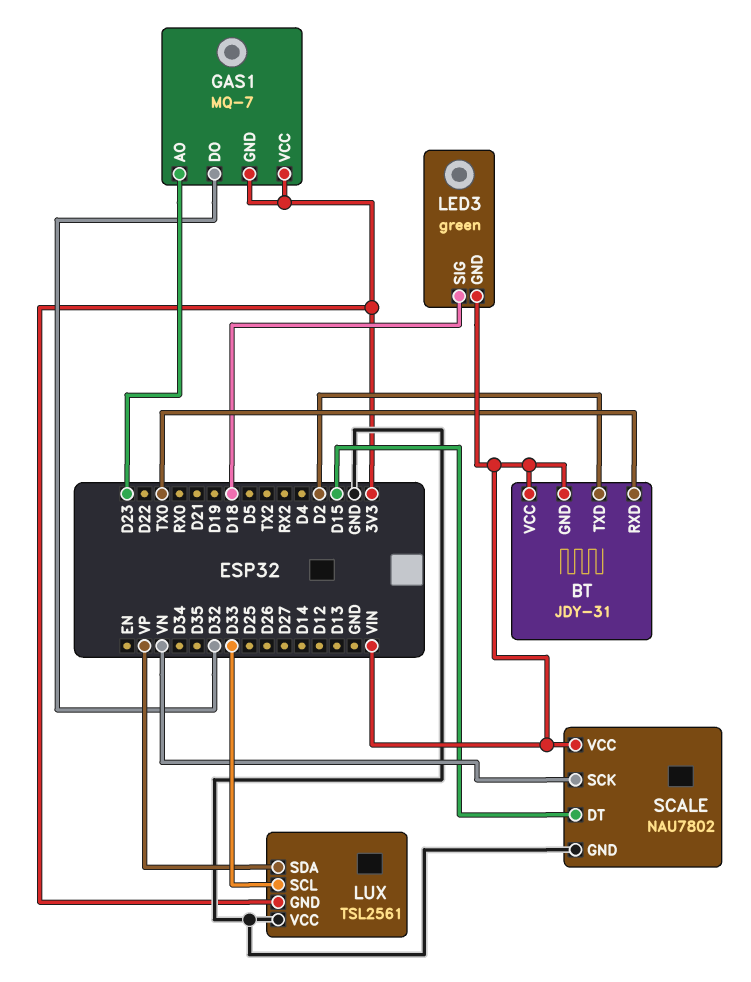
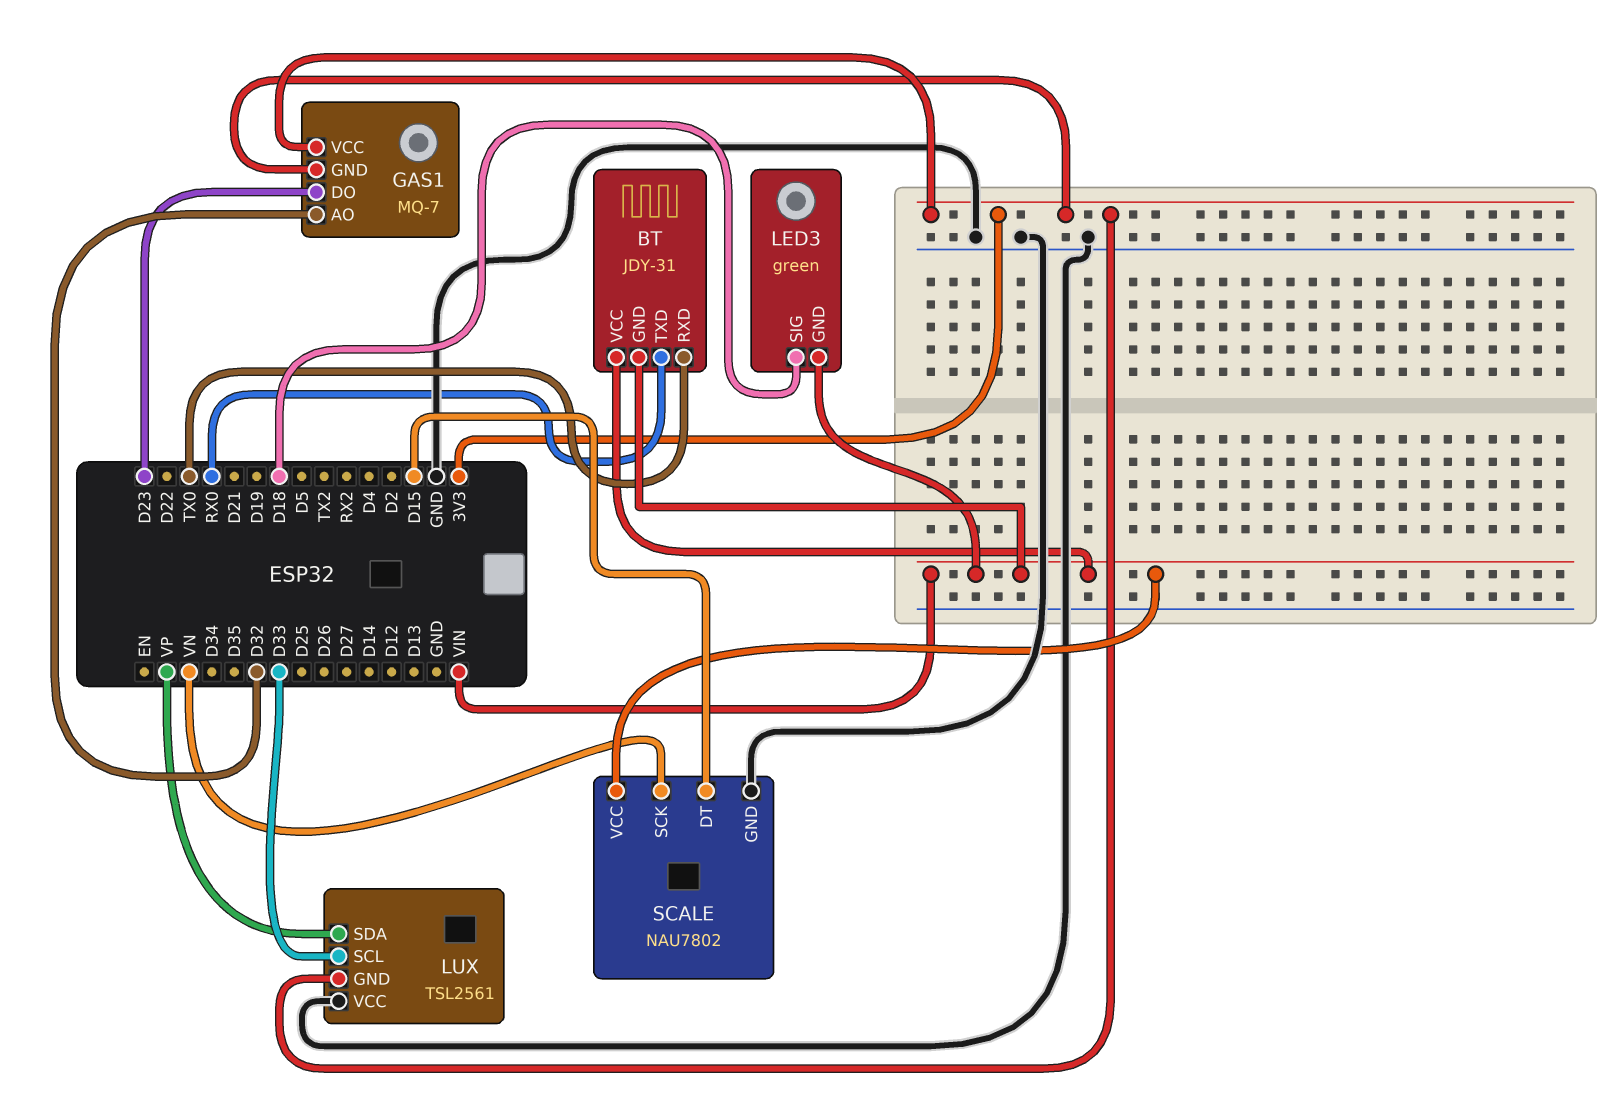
BT pin TXD: D2 -> RX0
GAS1 pin AO: D23 -> D32
GAS1 pin DO: D32 -> D23

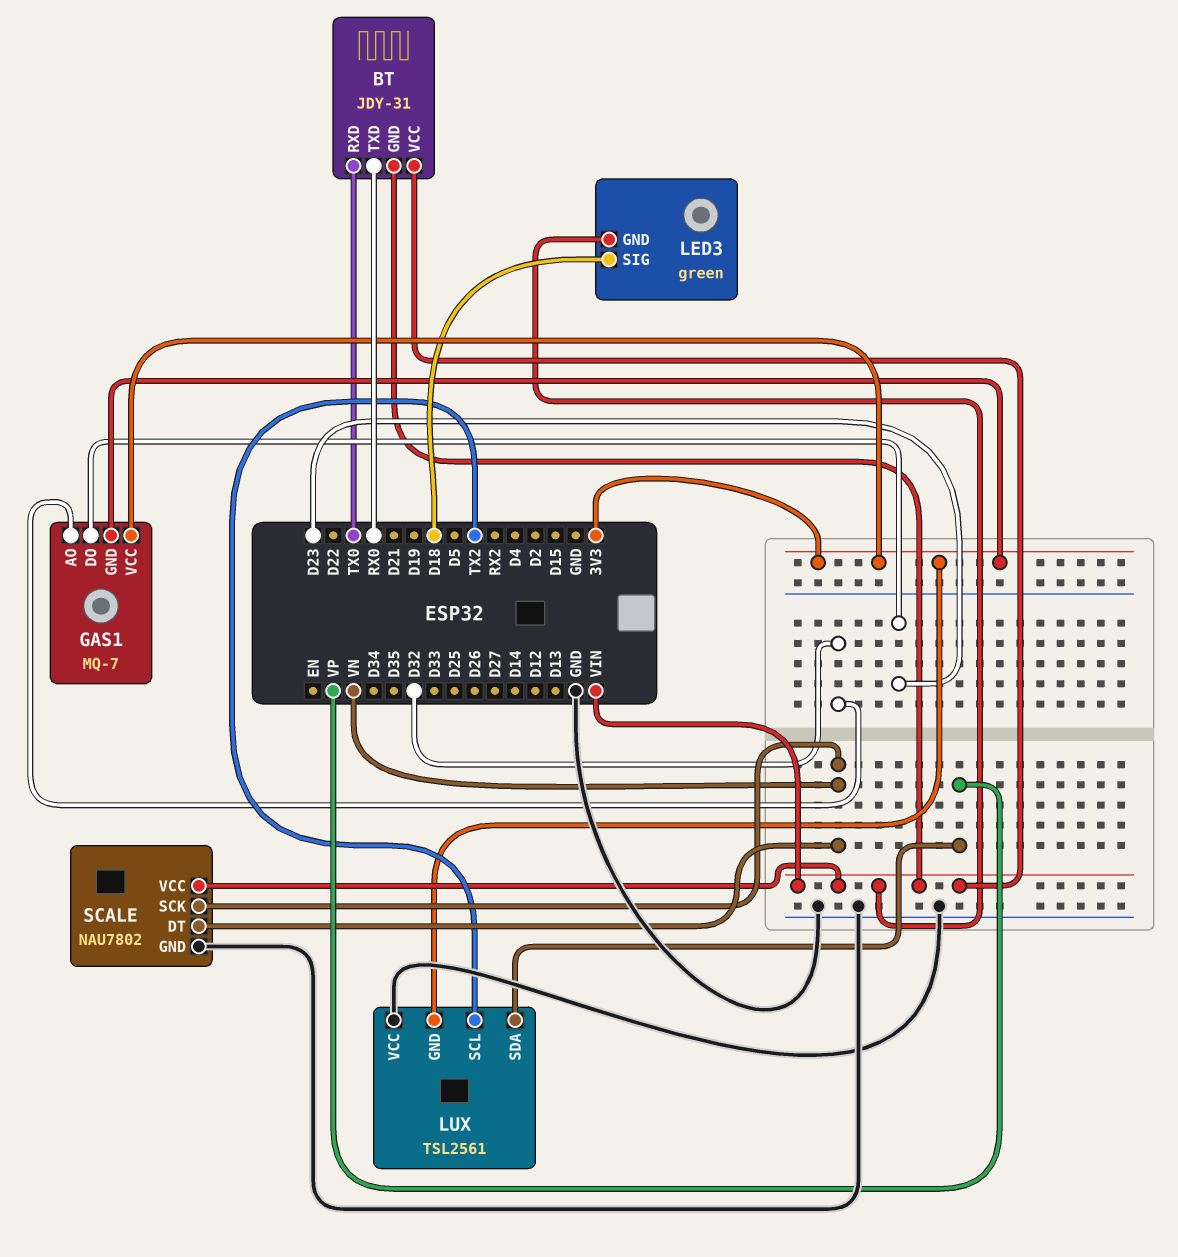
LUX pin SCL: D33 -> TX2
SCALE pin DT: D15 -> VN

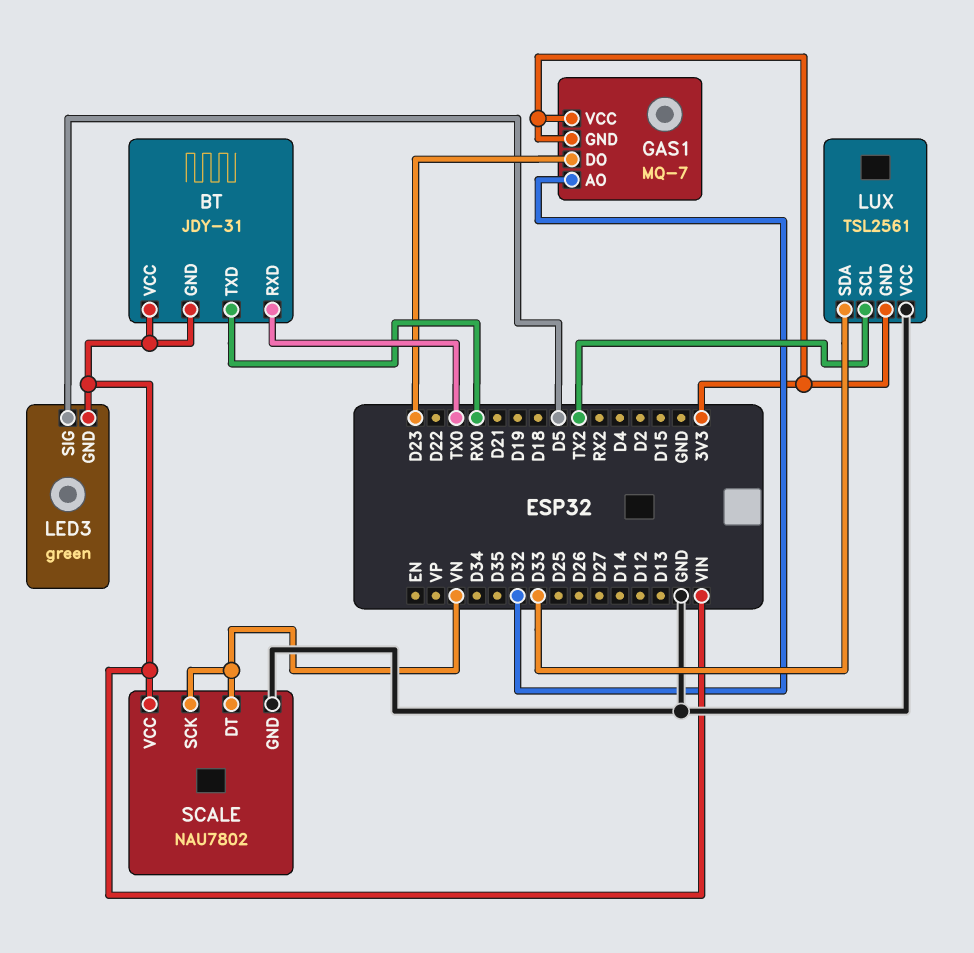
LED3 pin SIG: D18 -> D5
LUX pin SDA: VP -> D33

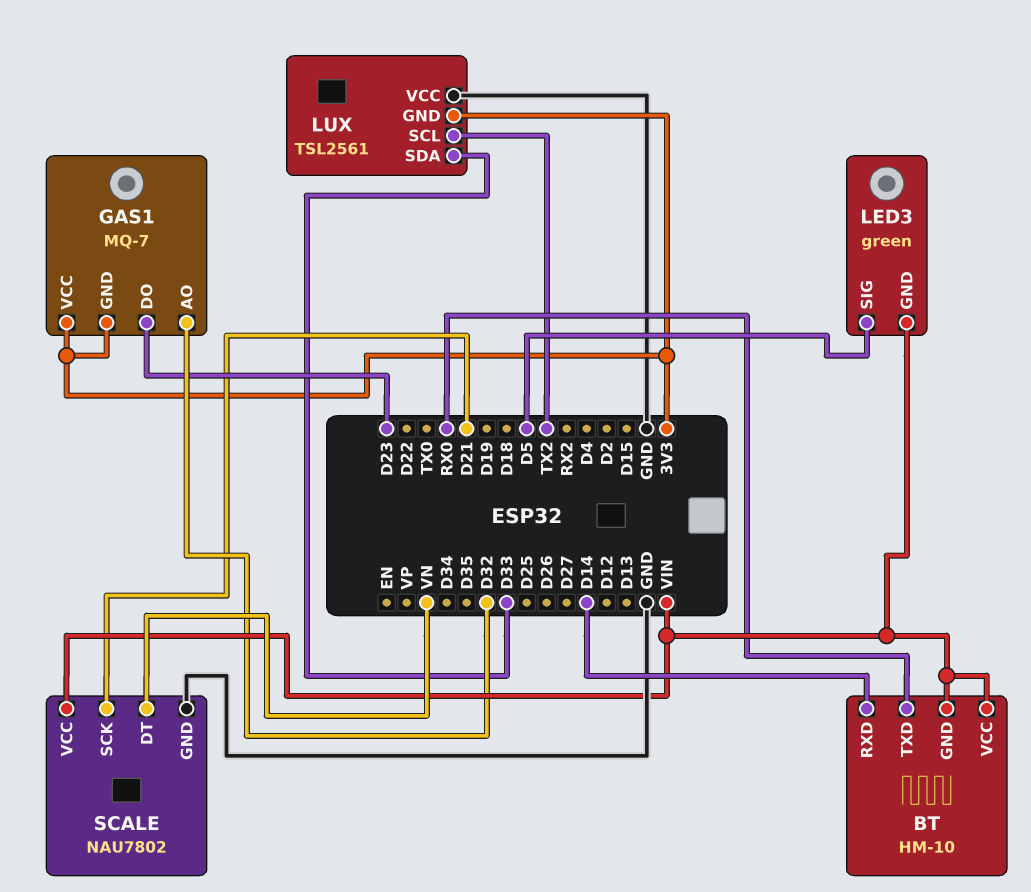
BT: JDY-31 -> HM-10
BT pin RXD: TX0 -> D14
SCALE pin SCK: VN -> D21

